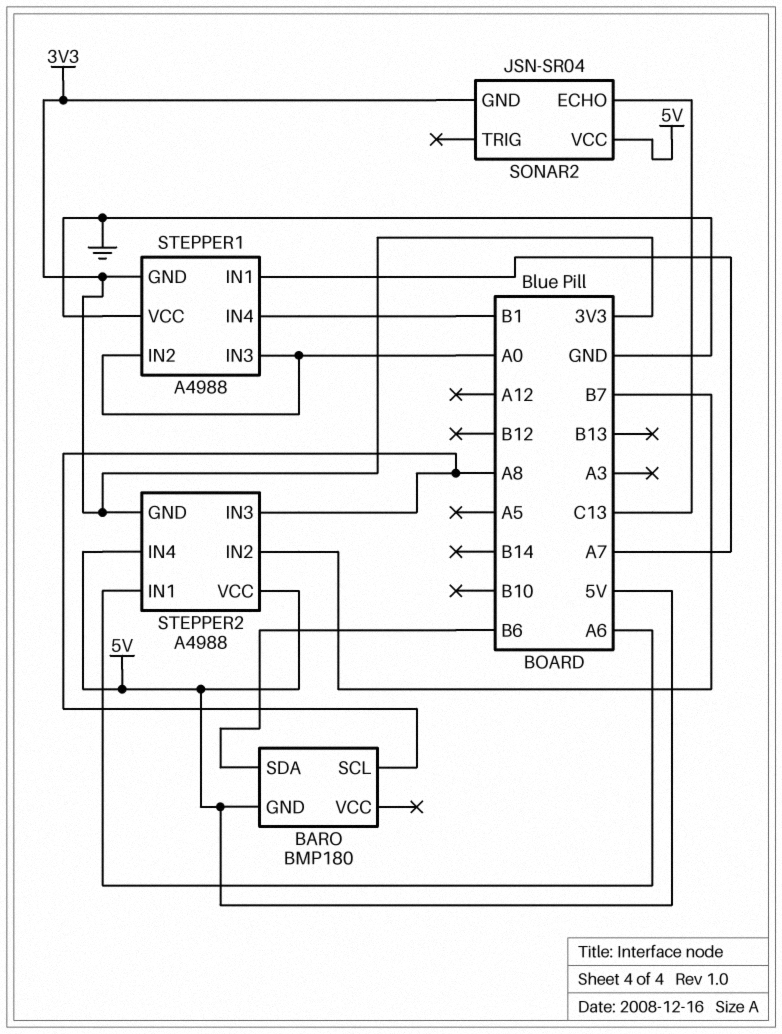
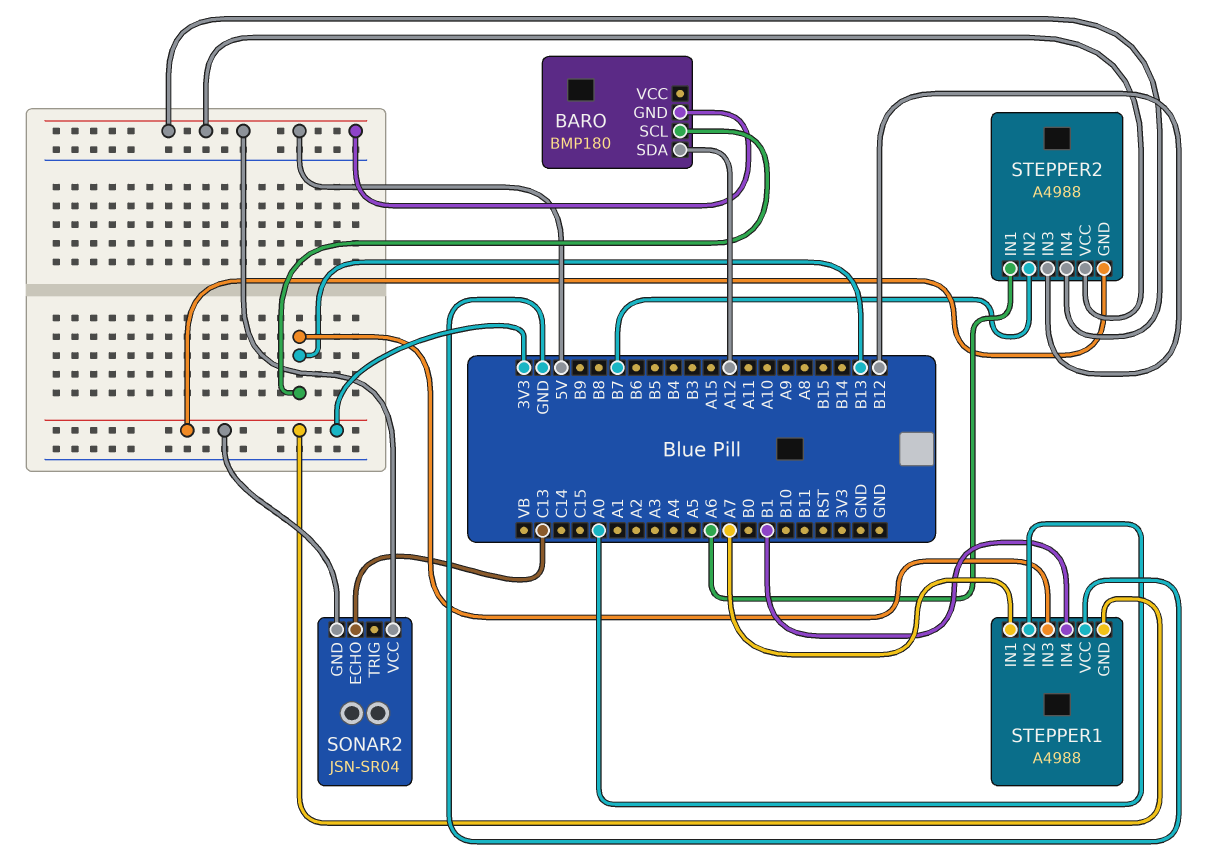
BARO pin SCL: A8 -> B13
BARO pin SDA: B6 -> A12
STEPPER1 pin IN3: A0 -> B13
STEPPER2 pin IN3: A8 -> B12

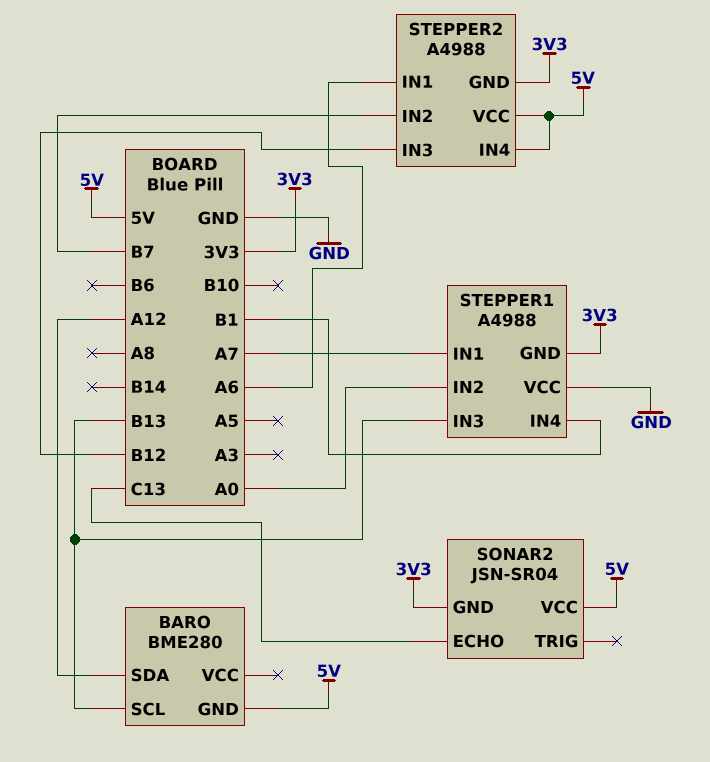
BARO: BMP180 -> BME280

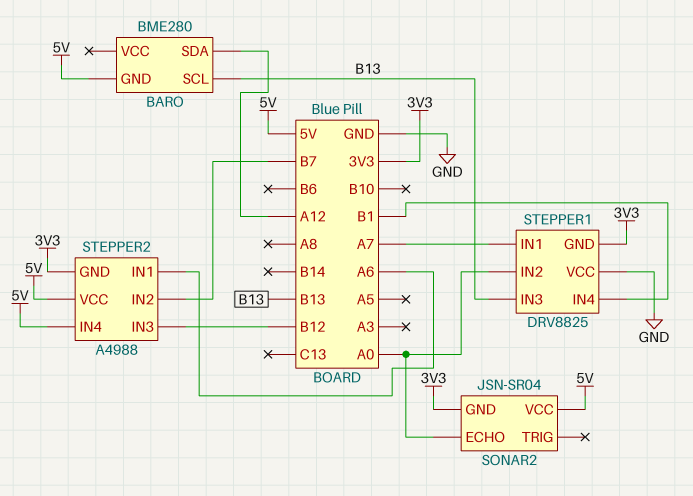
SONAR2 pin ECHO: C13 -> A0
STEPPER1: A4988 -> DRV8825

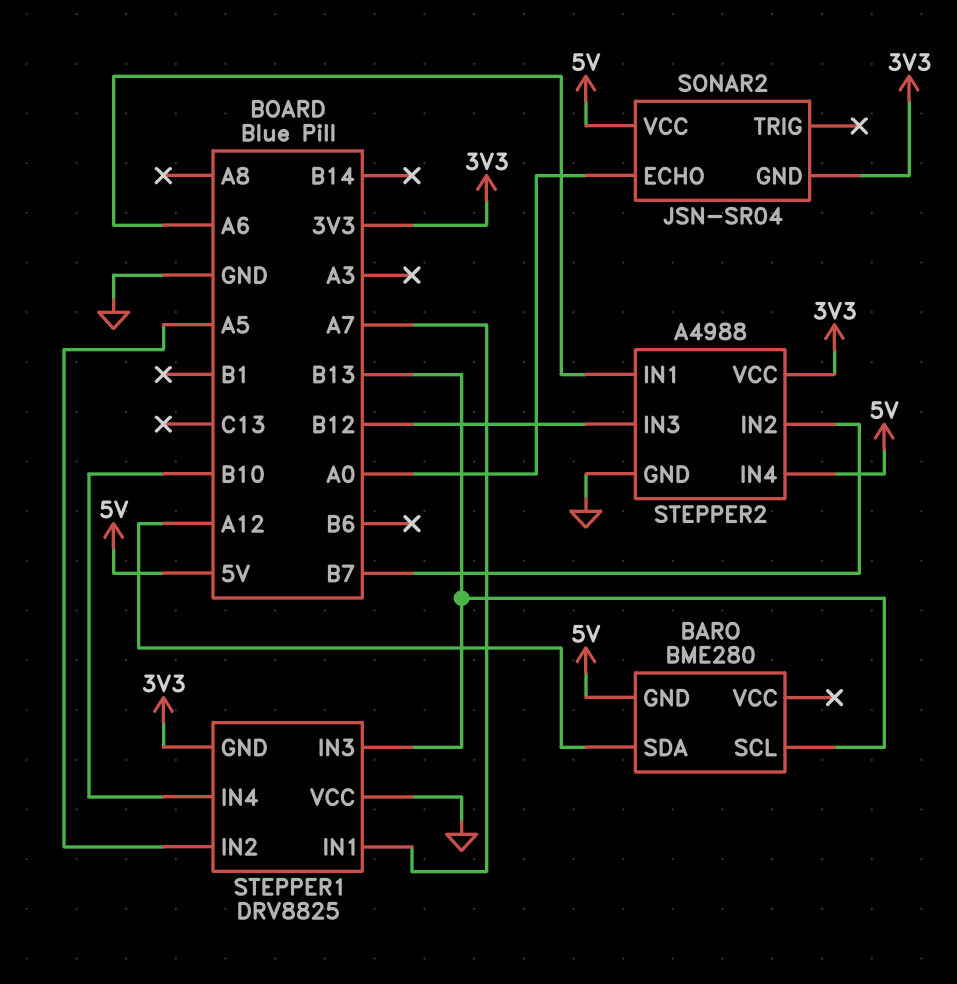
STEPPER1 pin IN2: A0 -> A5
STEPPER1 pin IN4: B1 -> B10
STEPPER2 pin GND: 3V3 -> GND
STEPPER2 pin VCC: 5V -> 3V3

